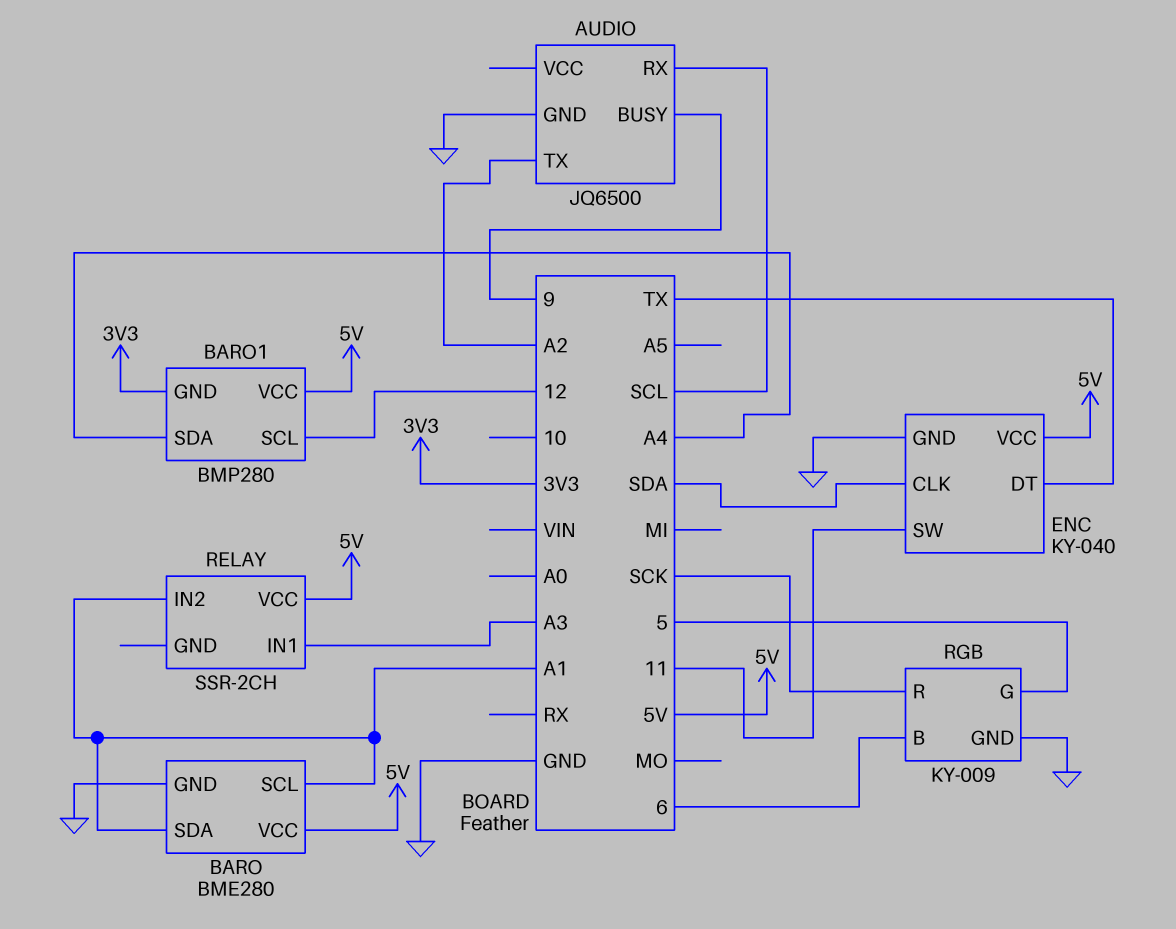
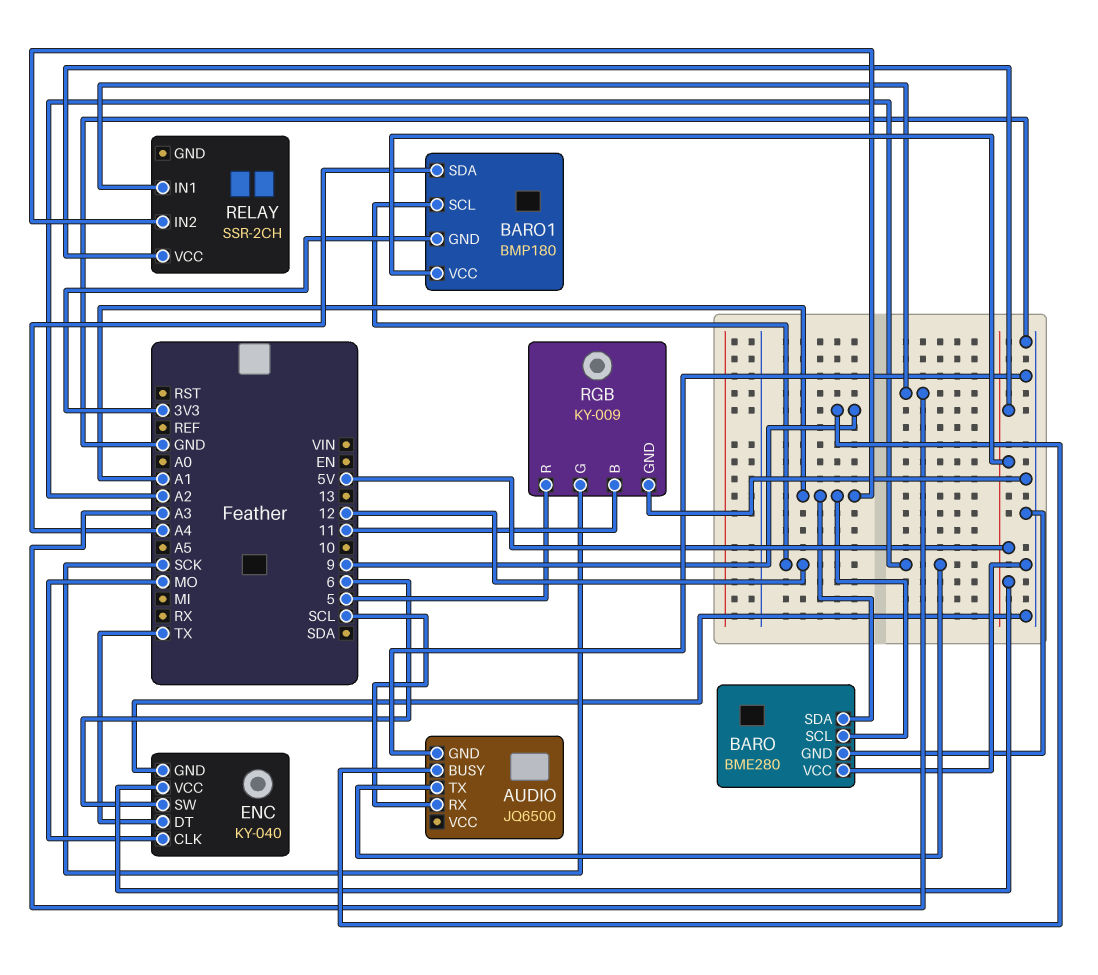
BARO pin VCC: 5V -> GND
BARO1: BMP280 -> BMP180
ENC pin CLK: SDA -> MO
ENC pin SW: 11 -> 6
RGB pin B: 6 -> 11
RGB pin G: 5 -> SCK
RGB pin R: SCK -> 5

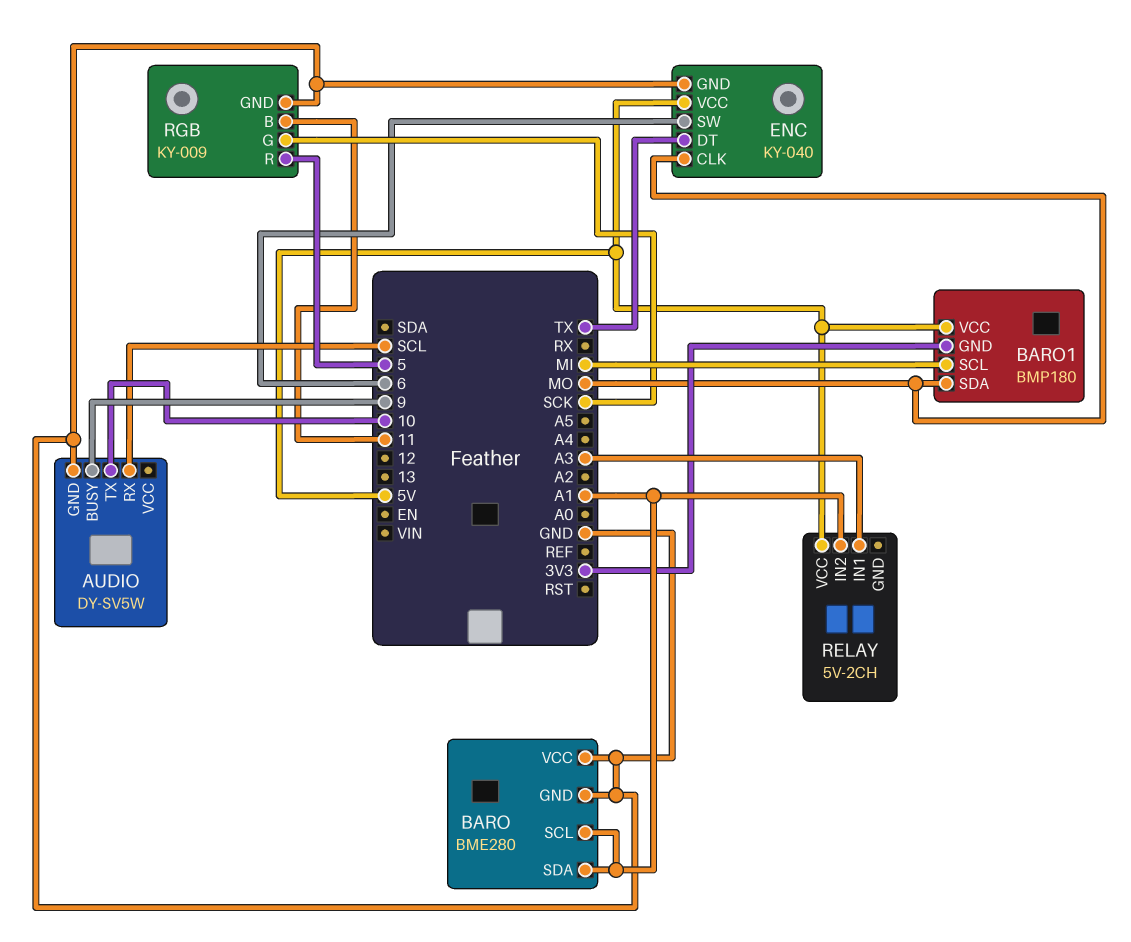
AUDIO: JQ6500 -> DY-SV5W
AUDIO pin TX: A2 -> 10
BARO1 pin SCL: 12 -> MI
BARO1 pin SDA: A4 -> MO
RELAY: SSR-2CH -> 5V-2CH

